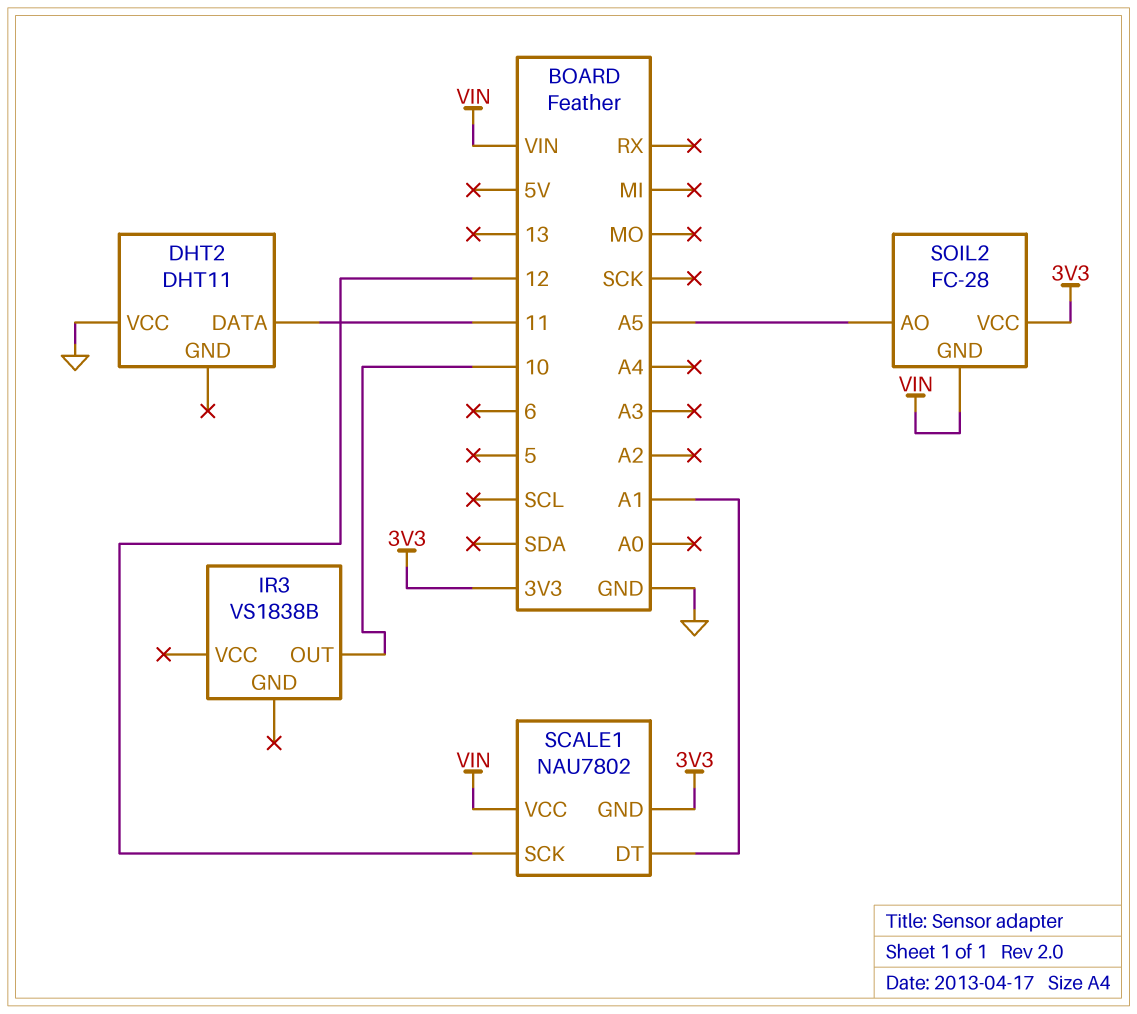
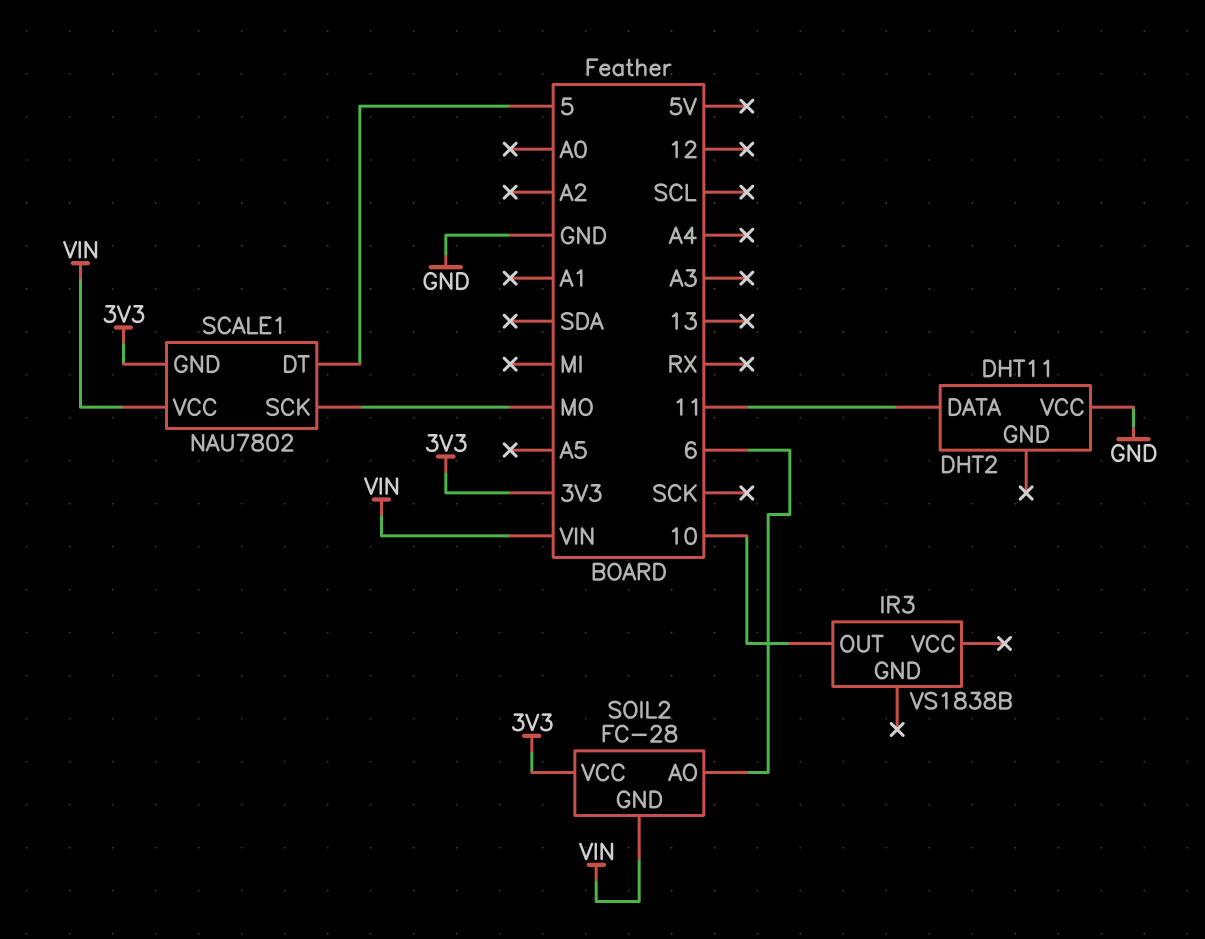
SCALE1 pin DT: A1 -> 5
SCALE1 pin SCK: 12 -> MO
SOIL2 pin AO: A5 -> 6

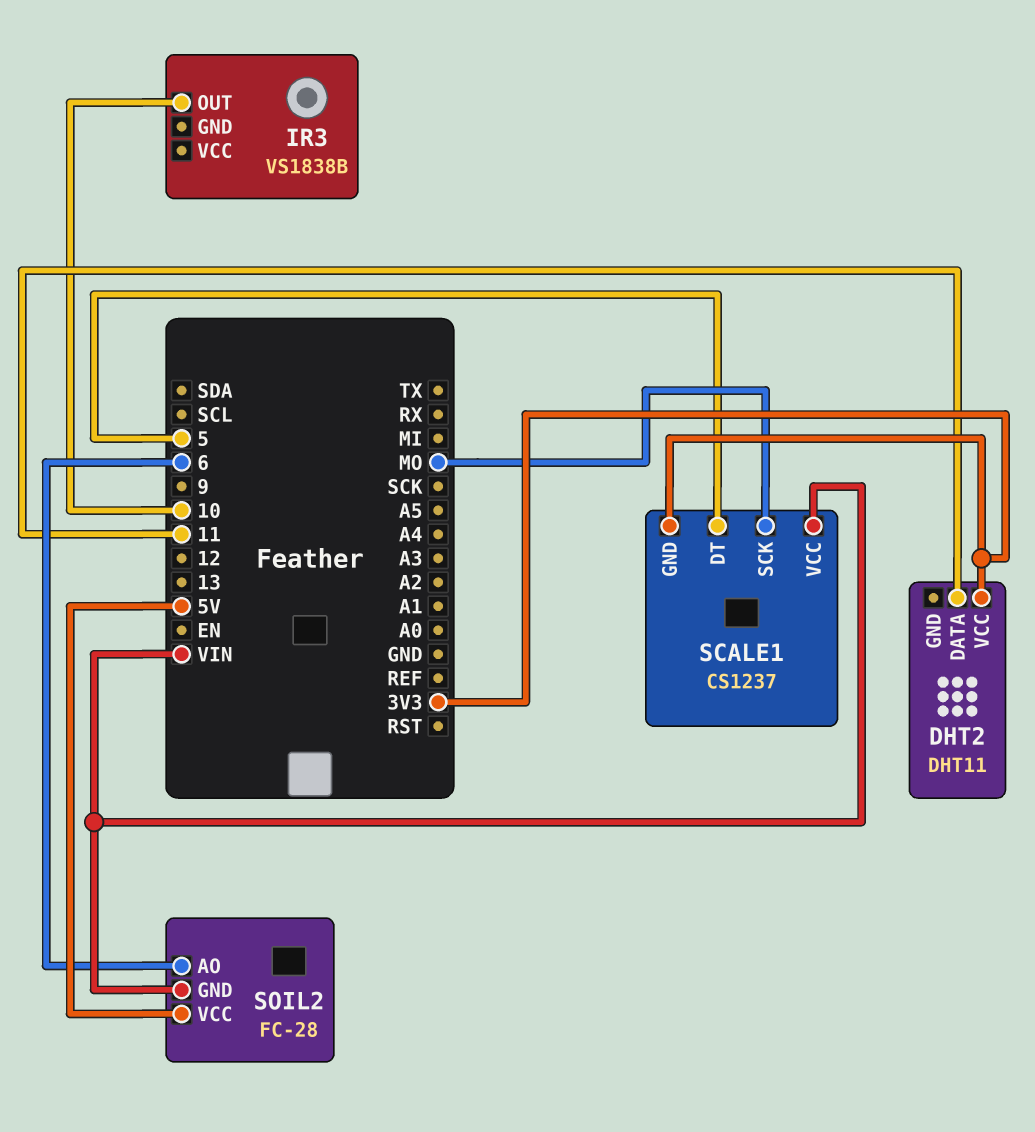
DHT2 pin VCC: GND -> 3V3
SCALE1: NAU7802 -> CS1237
SOIL2 pin VCC: 3V3 -> 5V

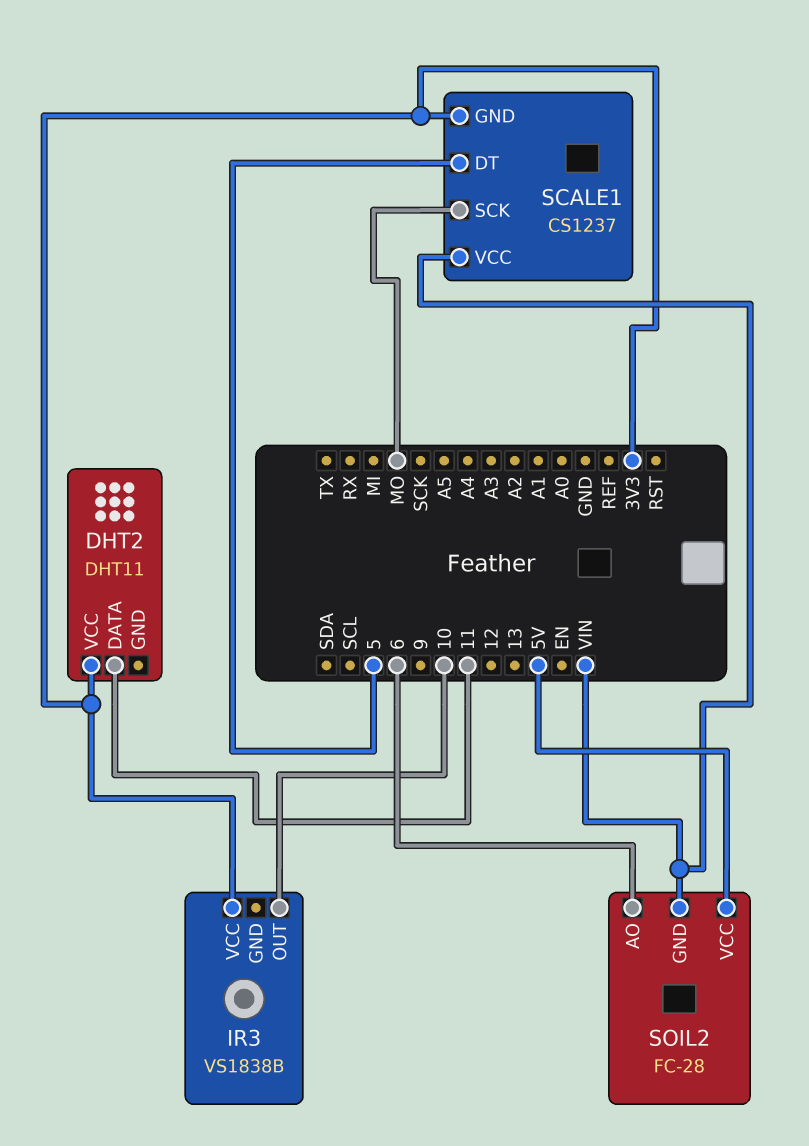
IR3 pin VCC: none -> 3V3

